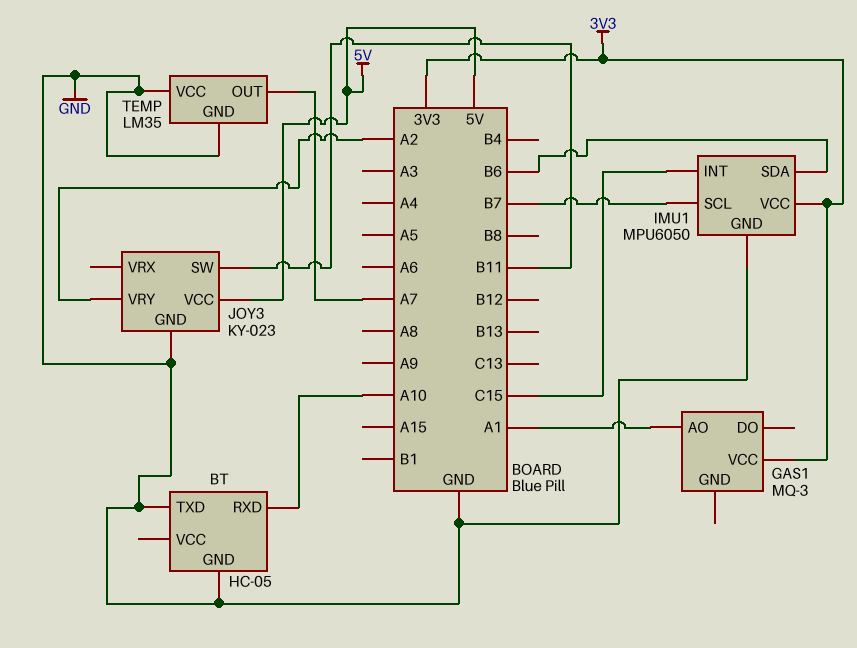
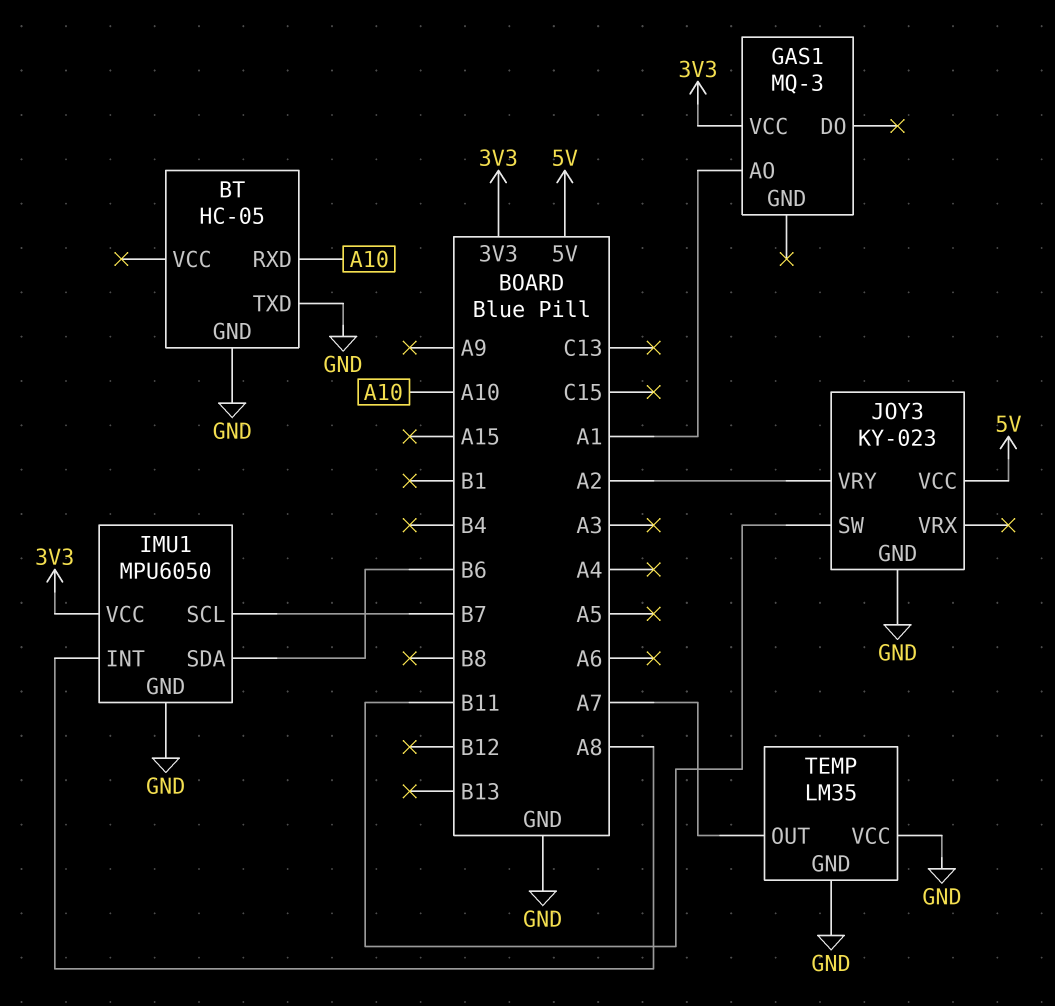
IMU1 pin INT: C15 -> A8

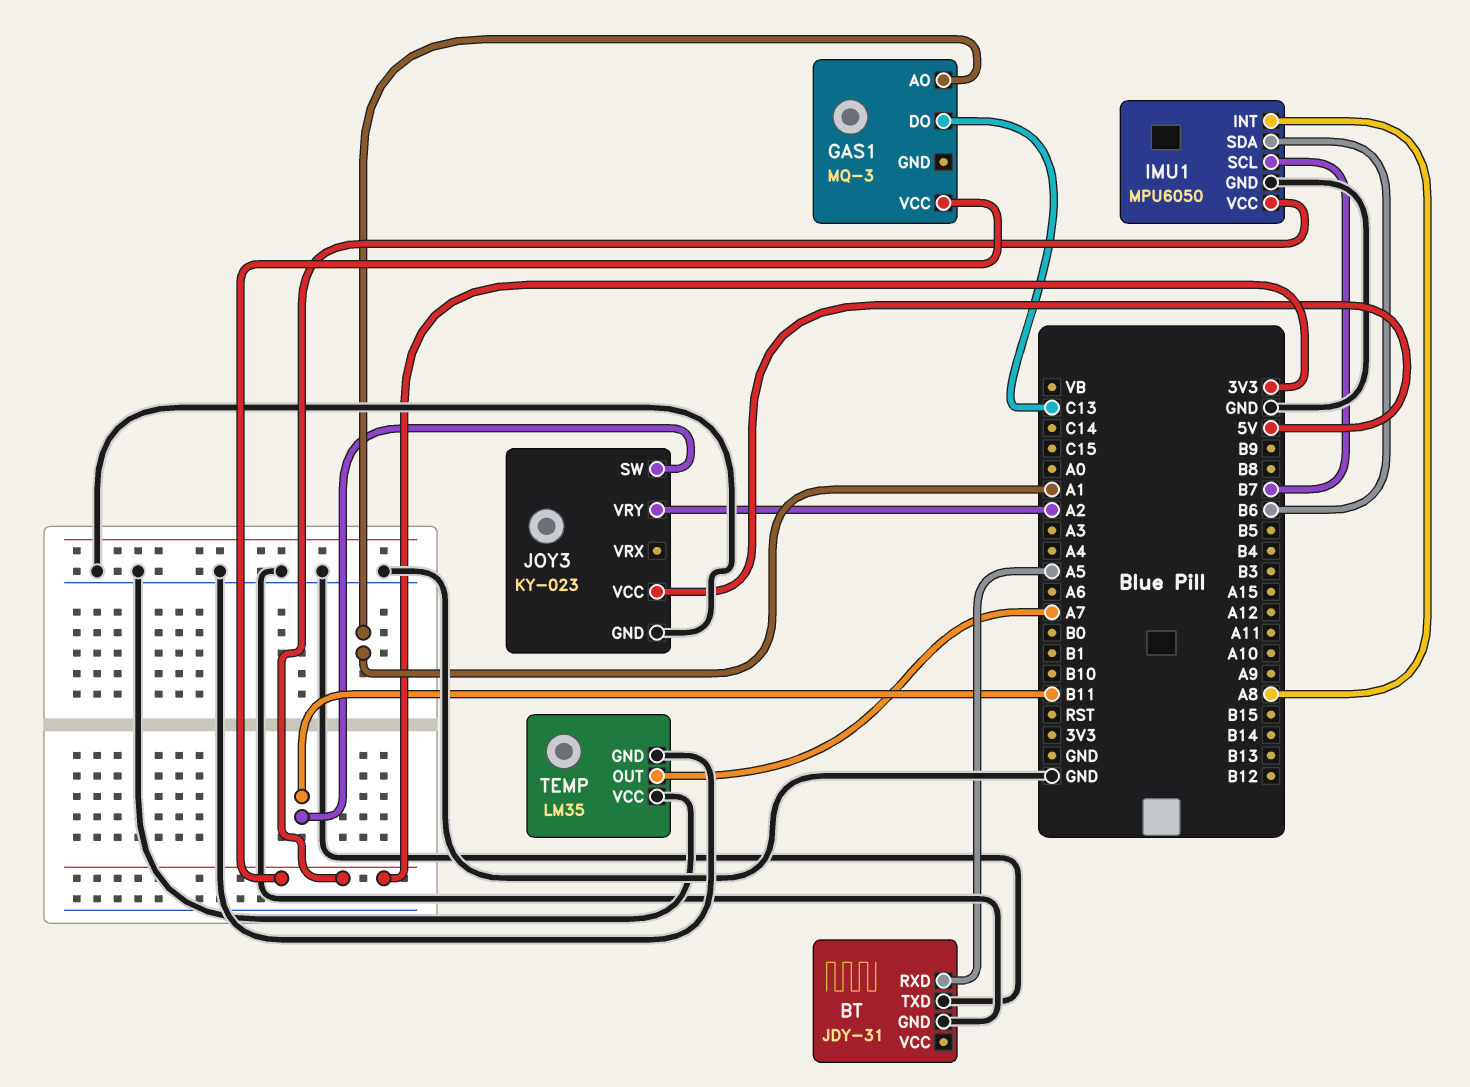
BT: HC-05 -> JDY-31
BT pin RXD: A10 -> A5
GAS1 pin DO: none -> C13

